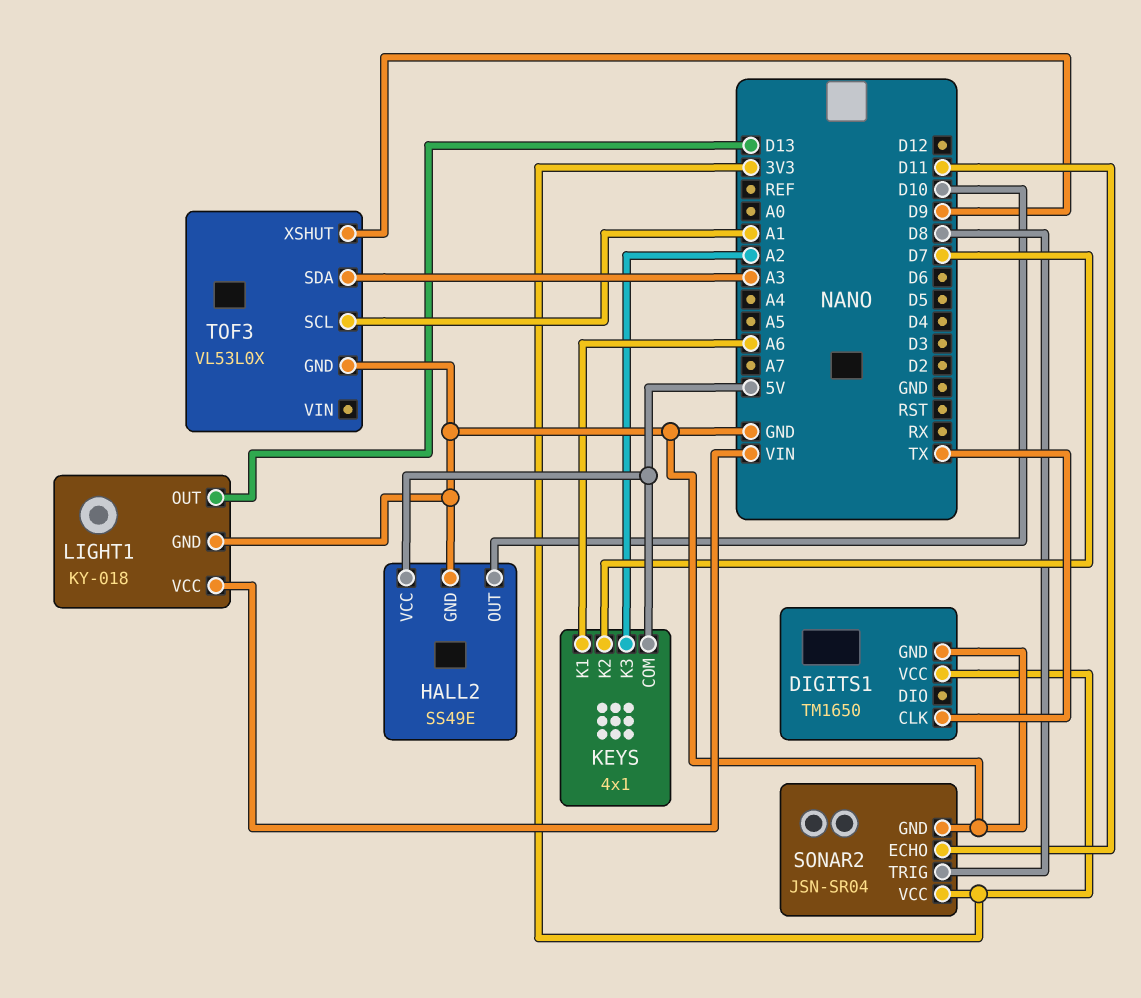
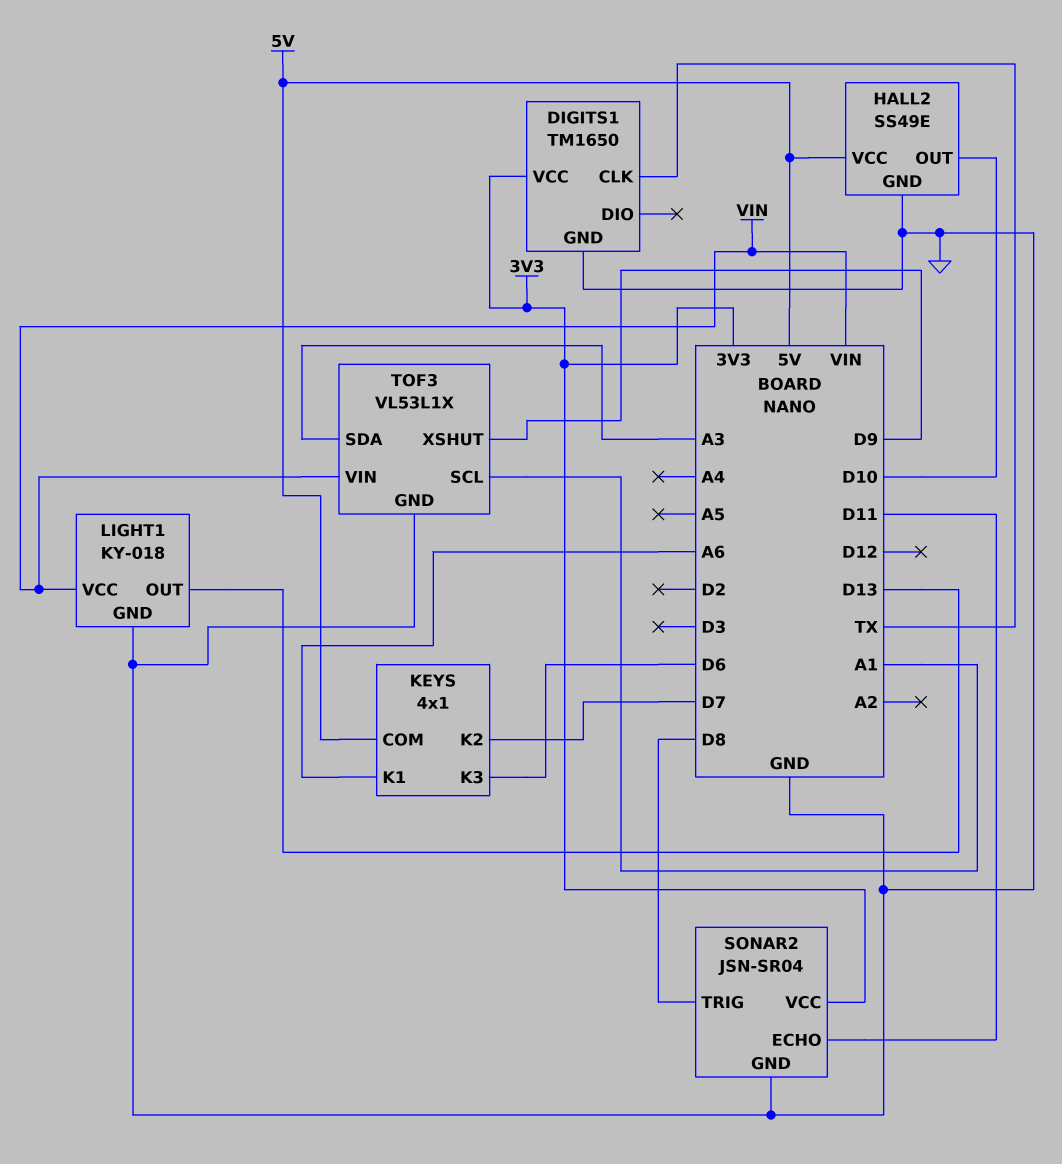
KEYS pin K3: A2 -> D6
TOF3: VL53L0X -> VL53L1X
TOF3 pin VIN: none -> VIN

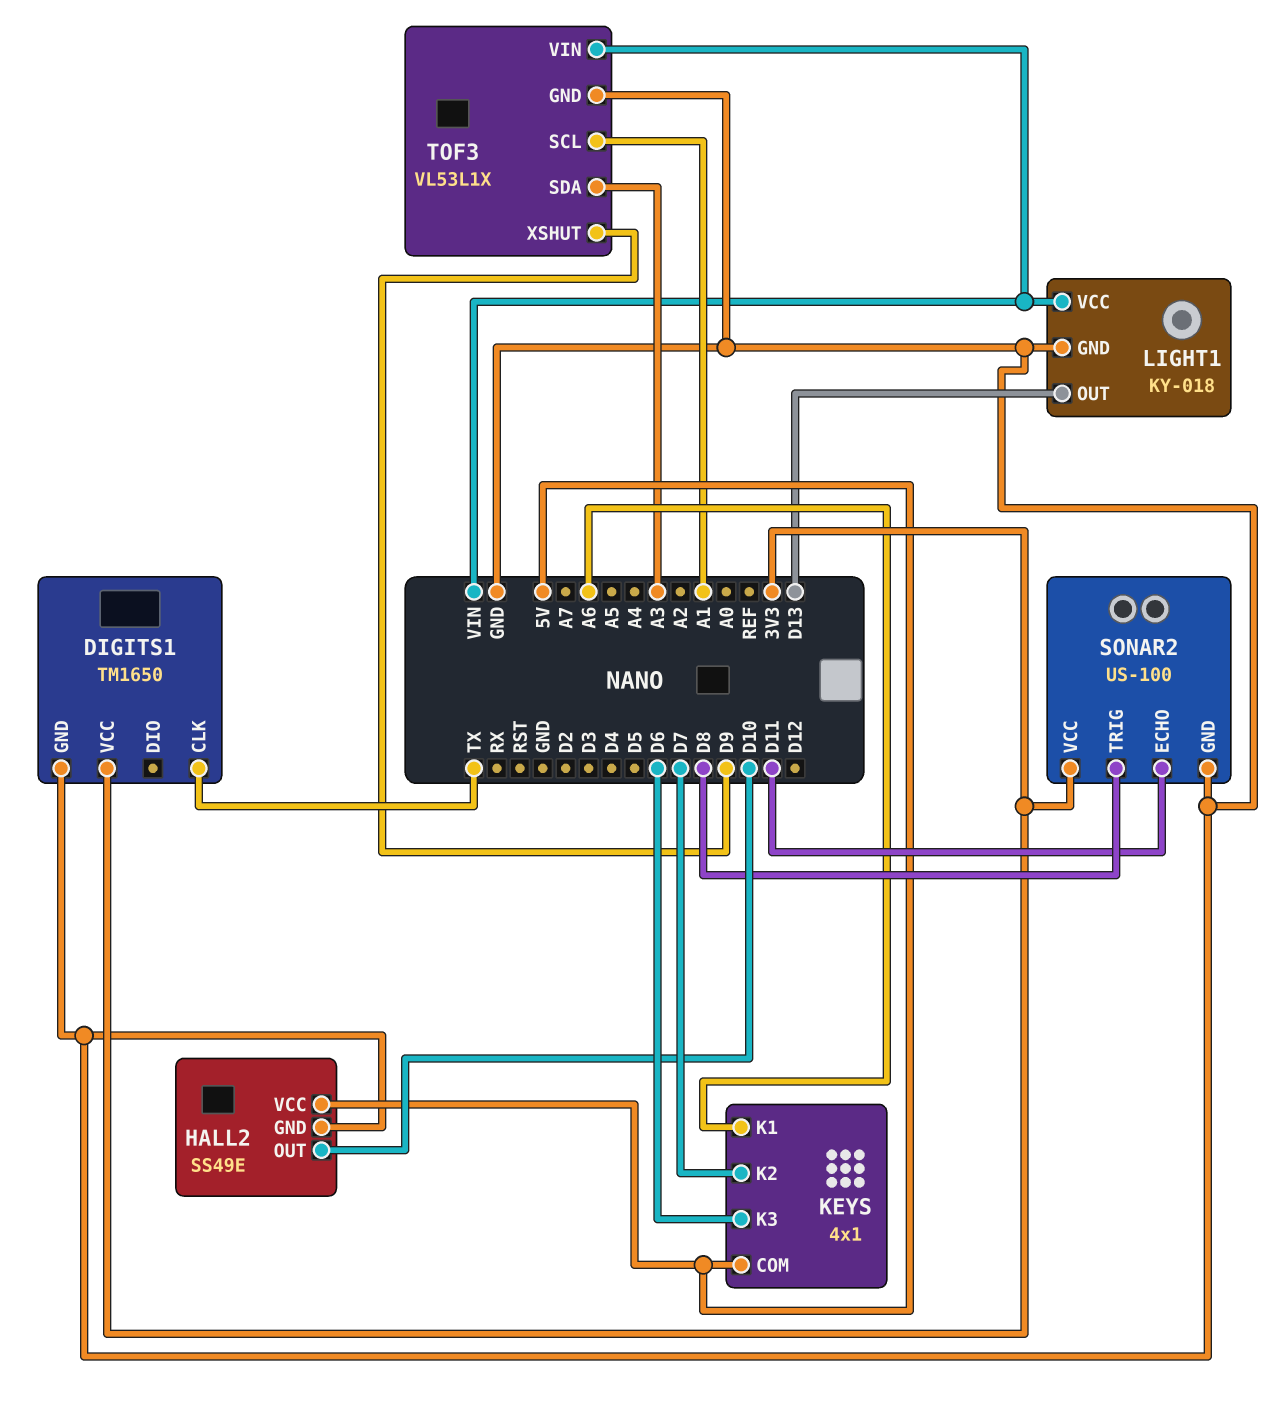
SONAR2: JSN-SR04 -> US-100

